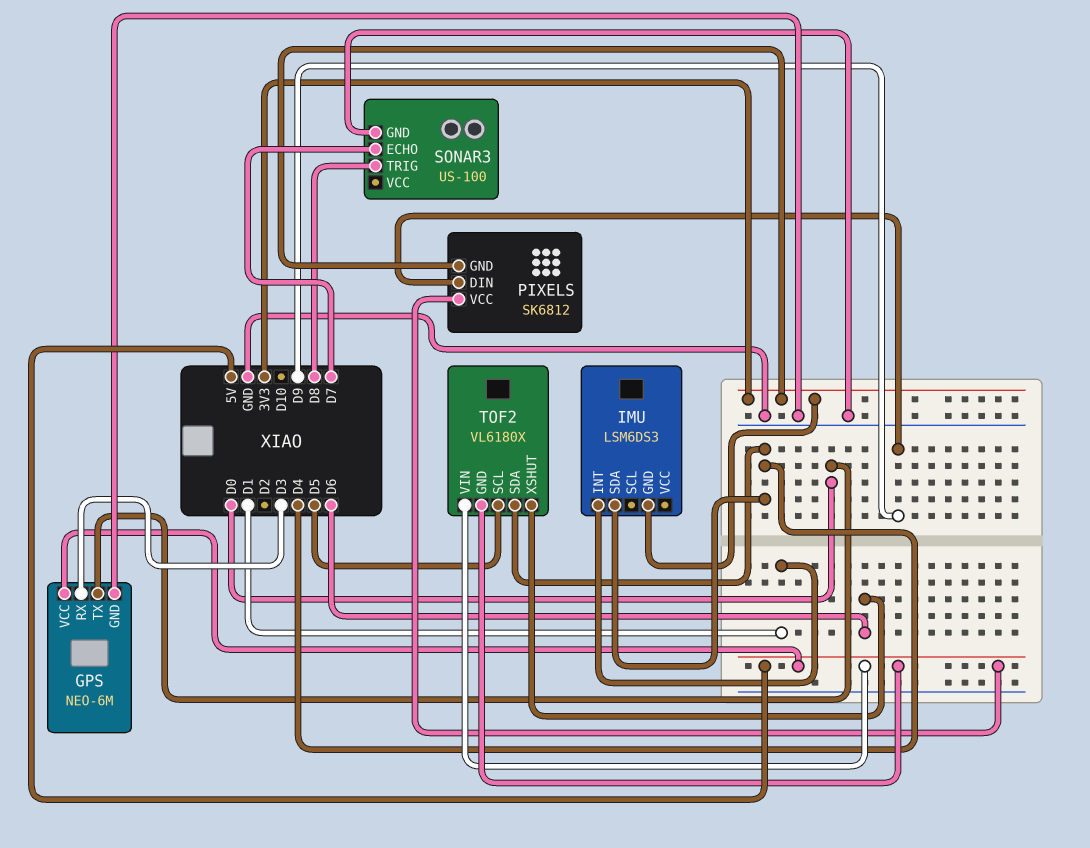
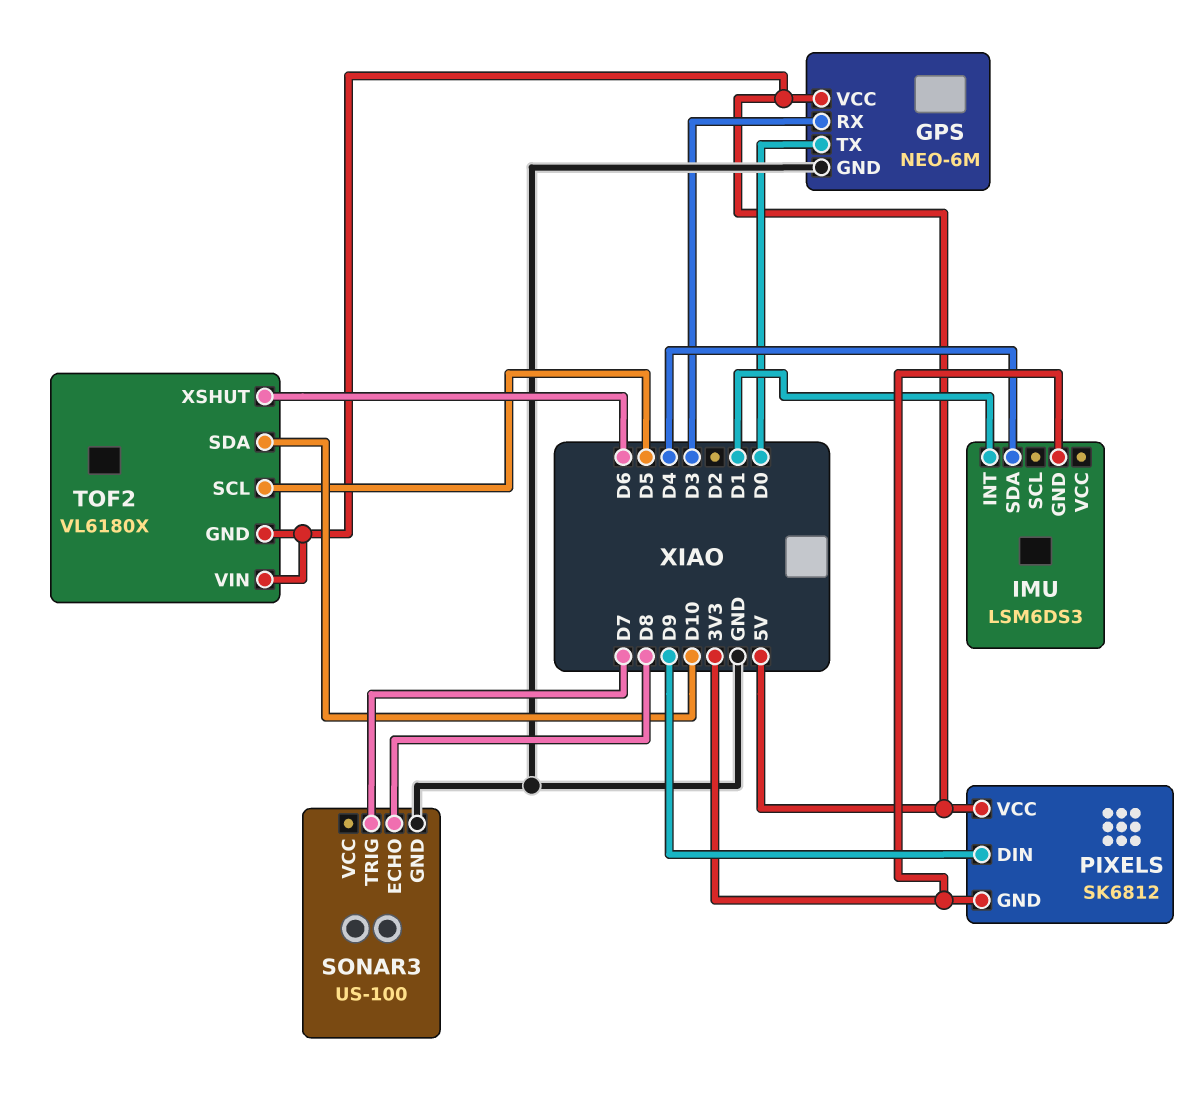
SONAR3 pin ECHO: D7 -> D8
SONAR3 pin TRIG: D8 -> D7
TOF2 pin SDA: D4 -> D10

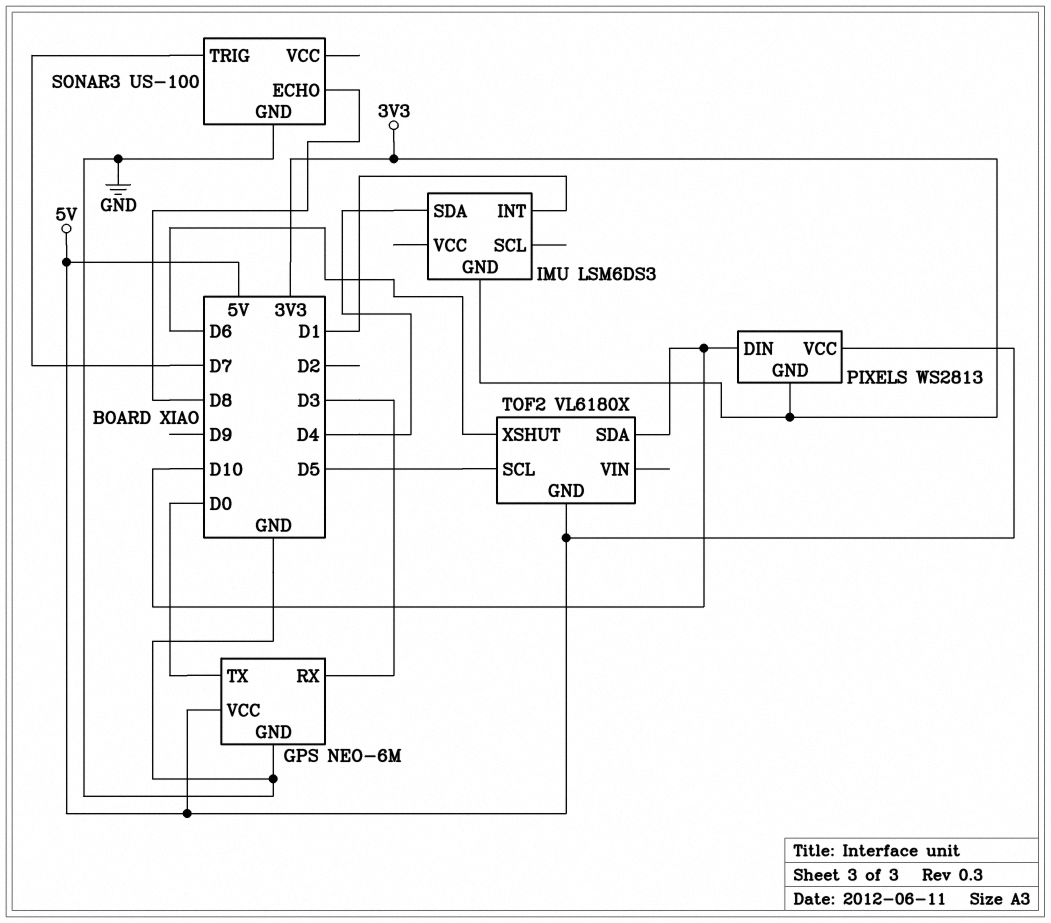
PIXELS: SK6812 -> WS2813
PIXELS pin DIN: D9 -> D10
TOF2 pin VIN: 5V -> none

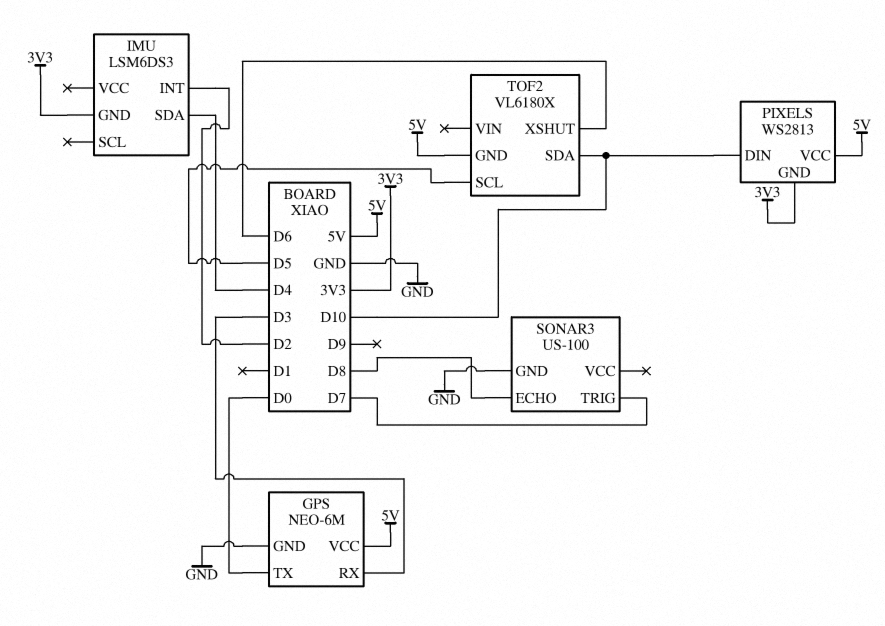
IMU pin INT: D1 -> D2

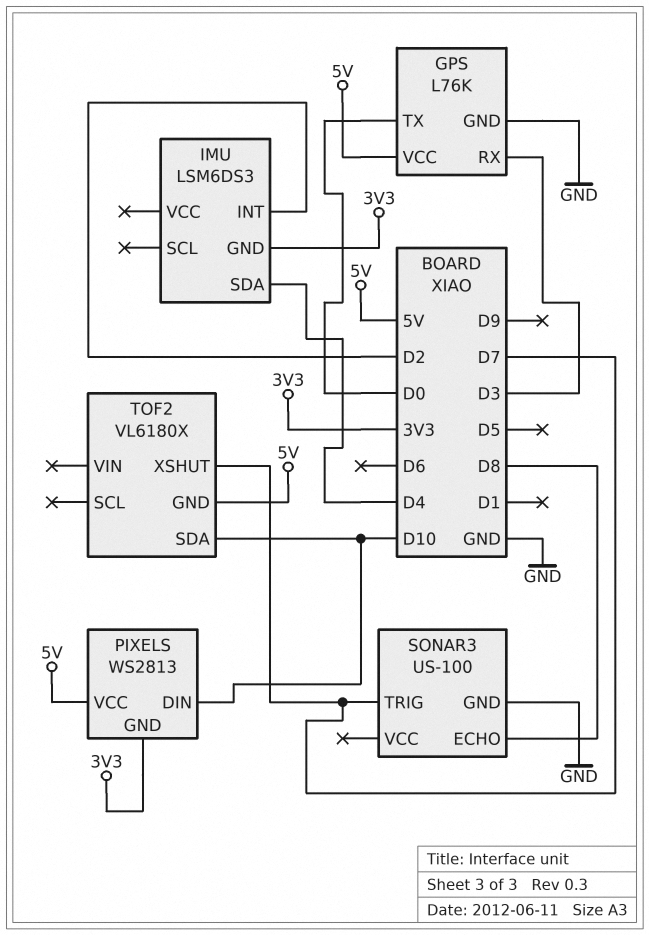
GPS: NEO-6M -> L76K
TOF2 pin SCL: D5 -> none
TOF2 pin XSHUT: D6 -> D7

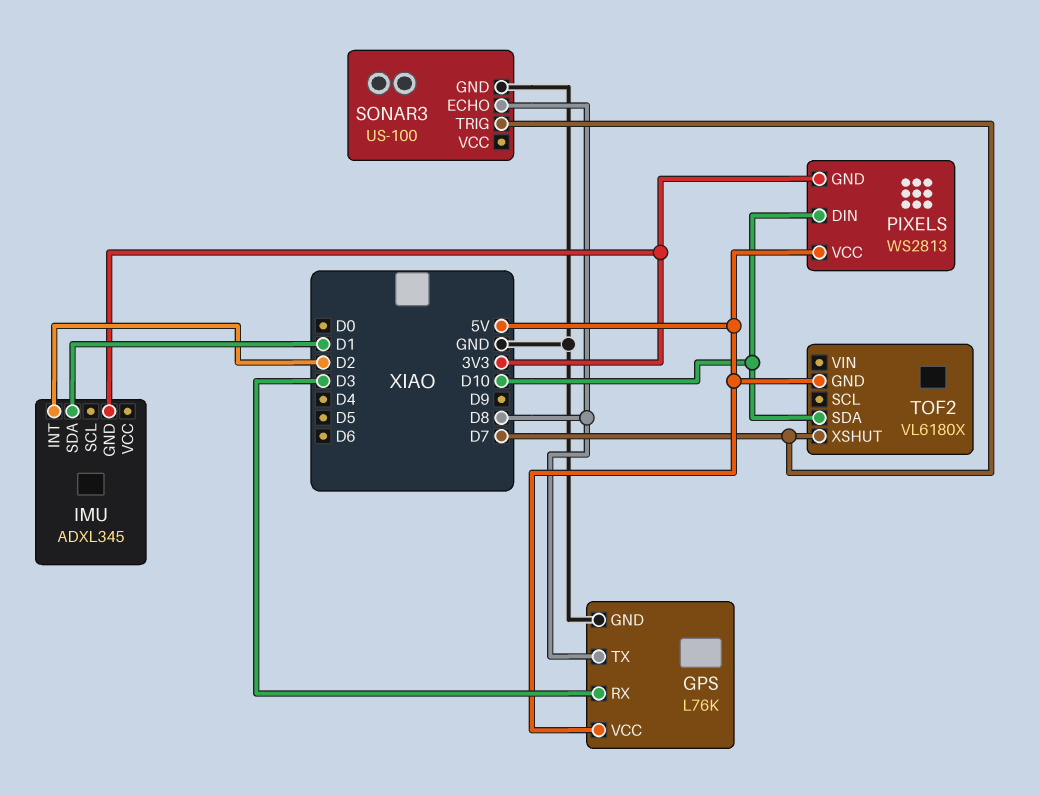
GPS pin TX: D0 -> D8
IMU: LSM6DS3 -> ADXL345
IMU pin SDA: D4 -> D1

